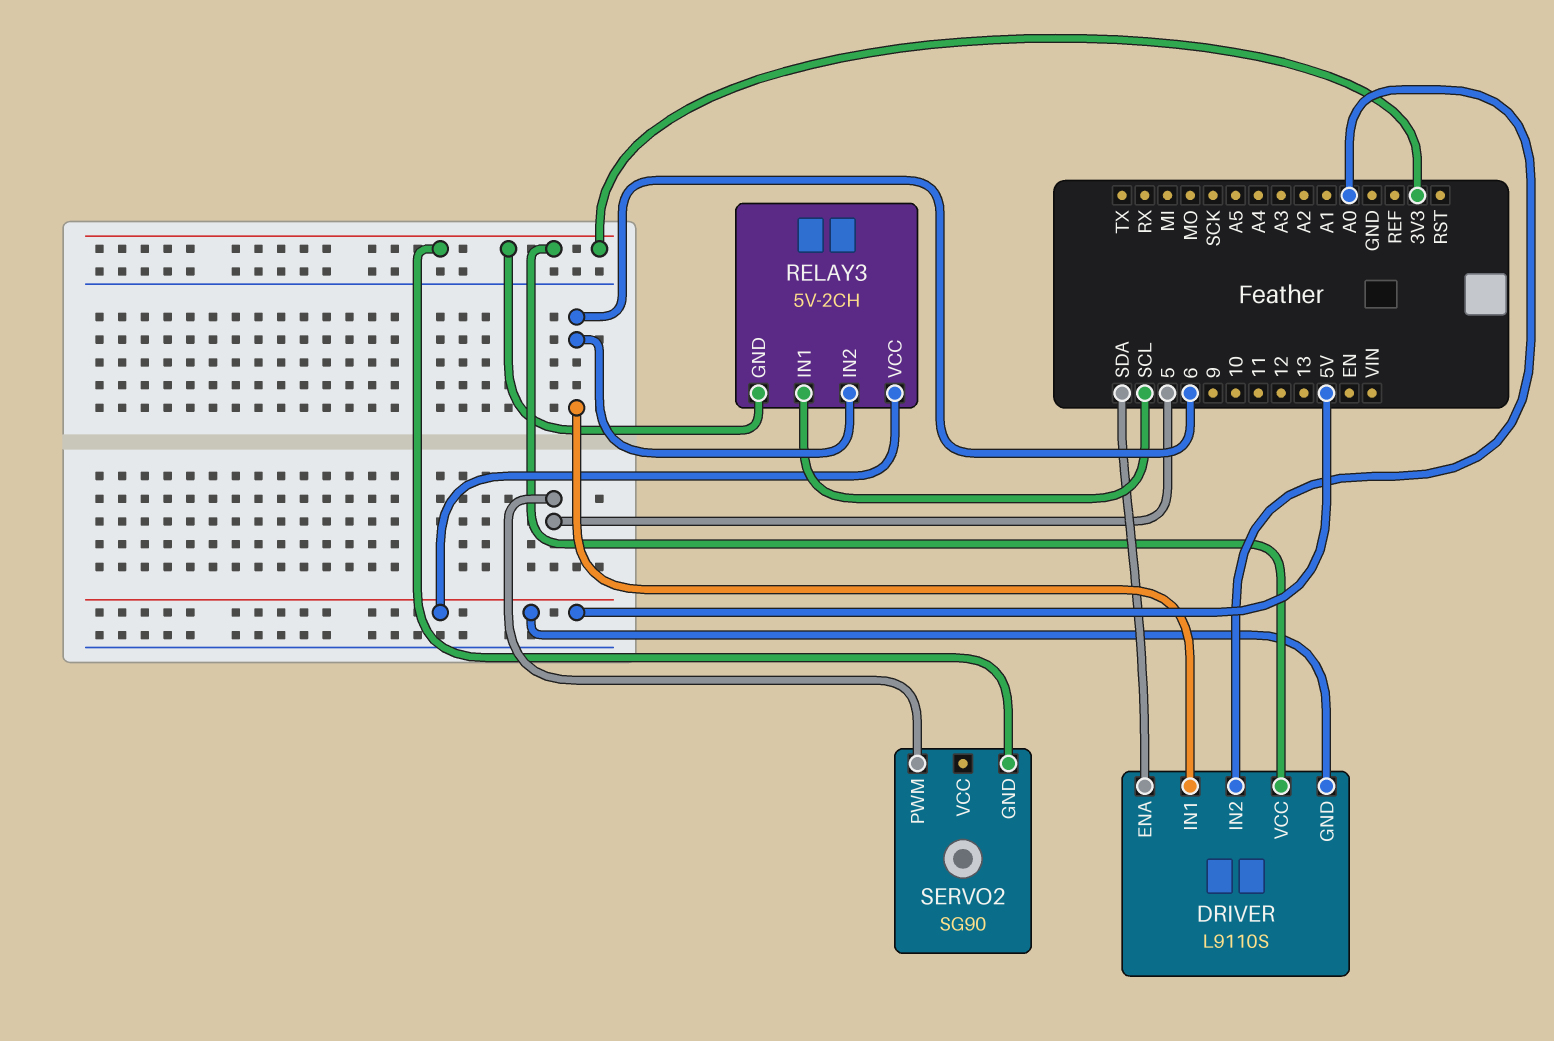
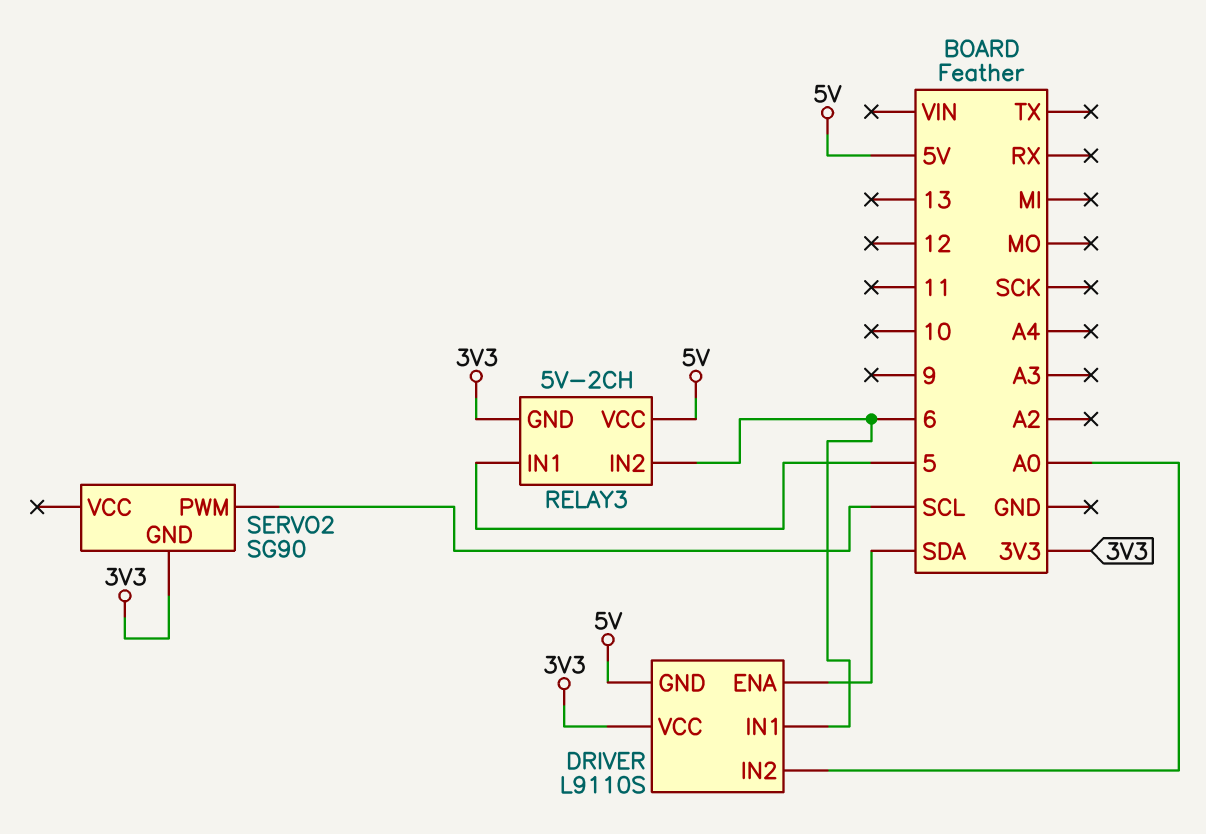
RELAY3 pin IN1: SCL -> 5
SERVO2 pin PWM: 5 -> SCL

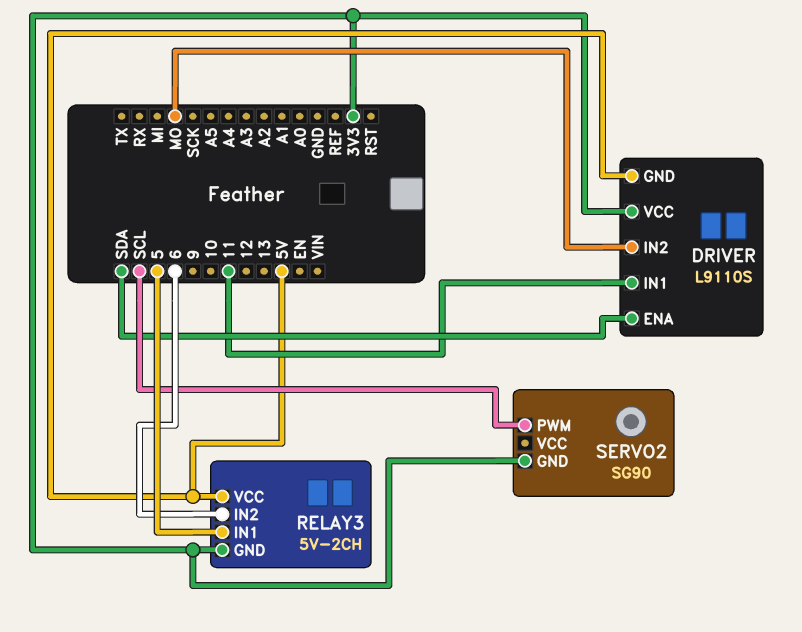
DRIVER pin IN1: 6 -> 11
DRIVER pin IN2: A0 -> MO

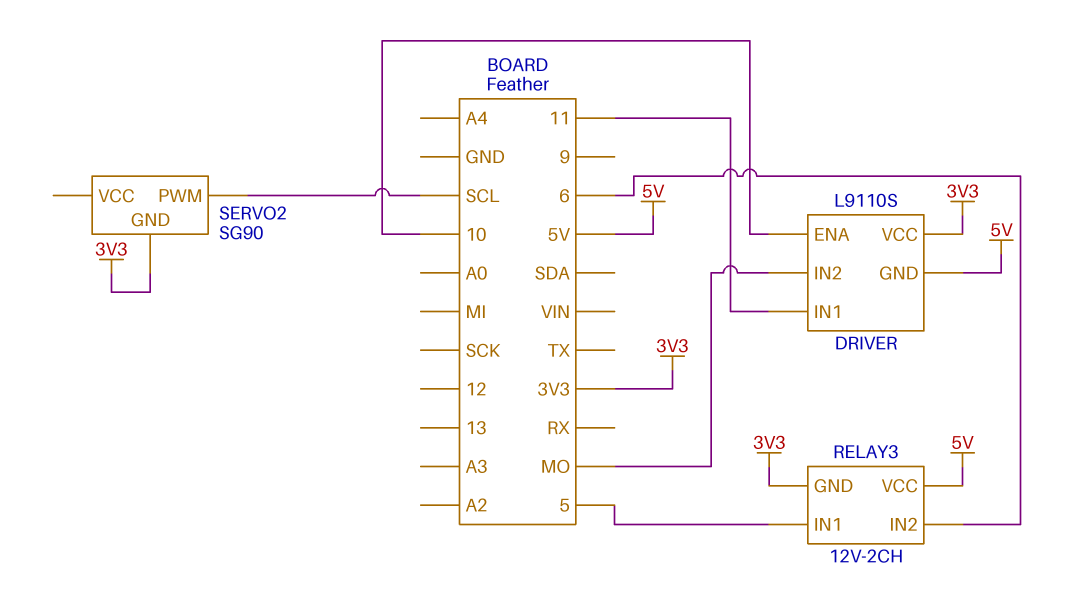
DRIVER pin ENA: SDA -> 10
RELAY3: 5V-2CH -> 12V-2CH

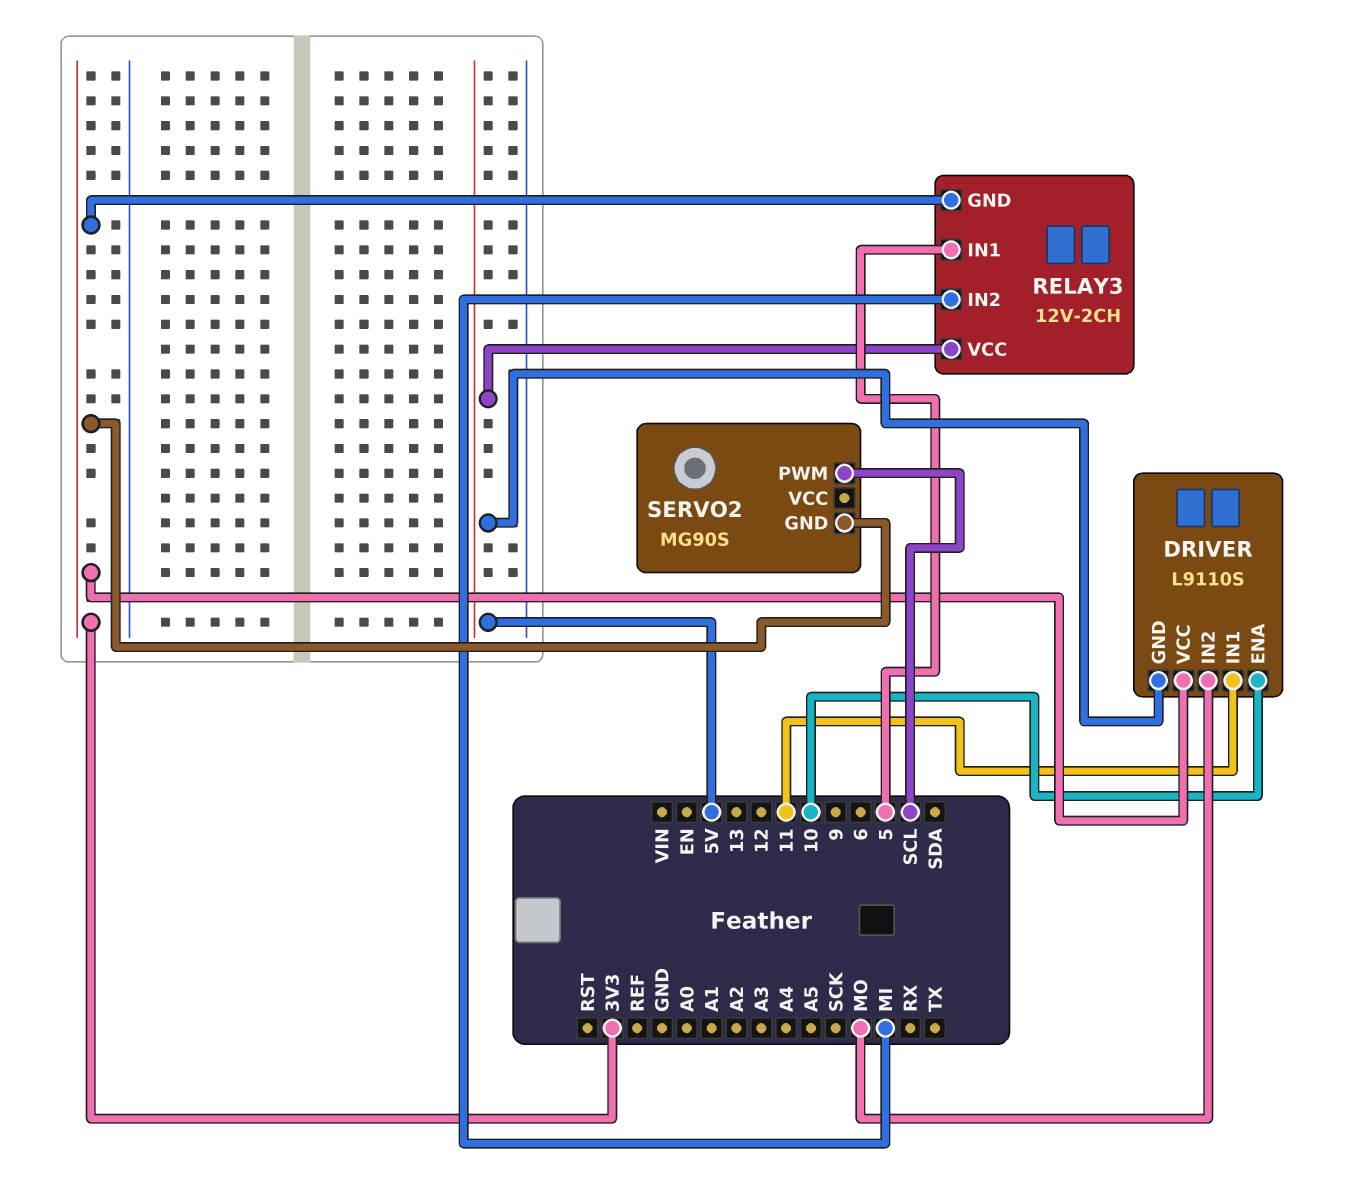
RELAY3 pin IN2: 6 -> MI
SERVO2: SG90 -> MG90S

